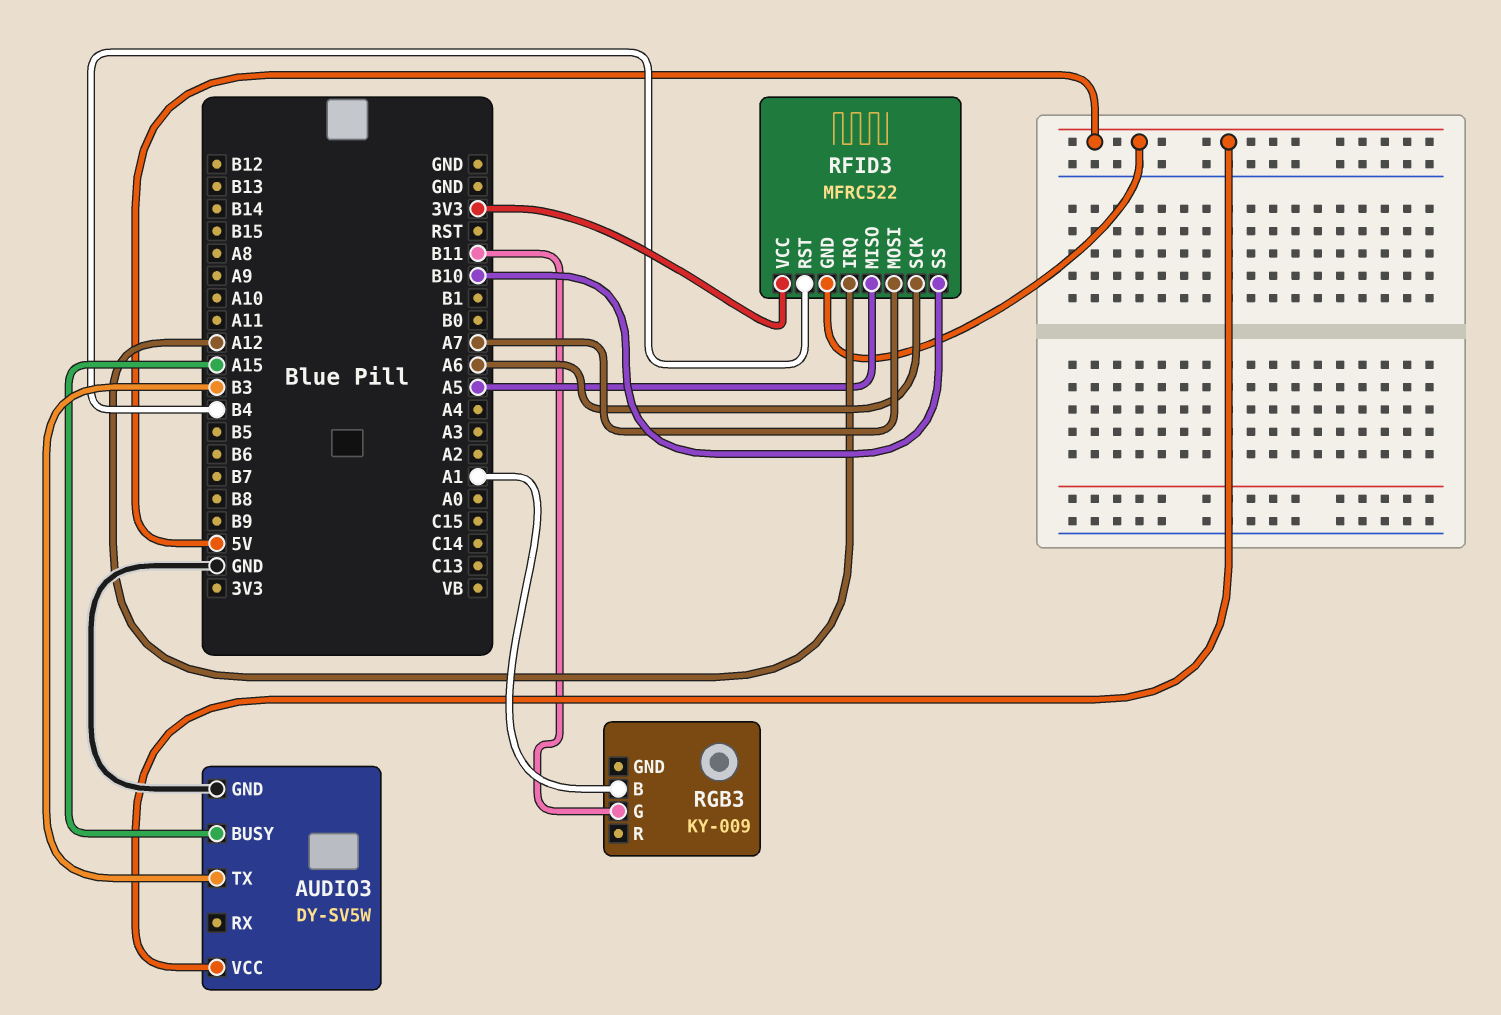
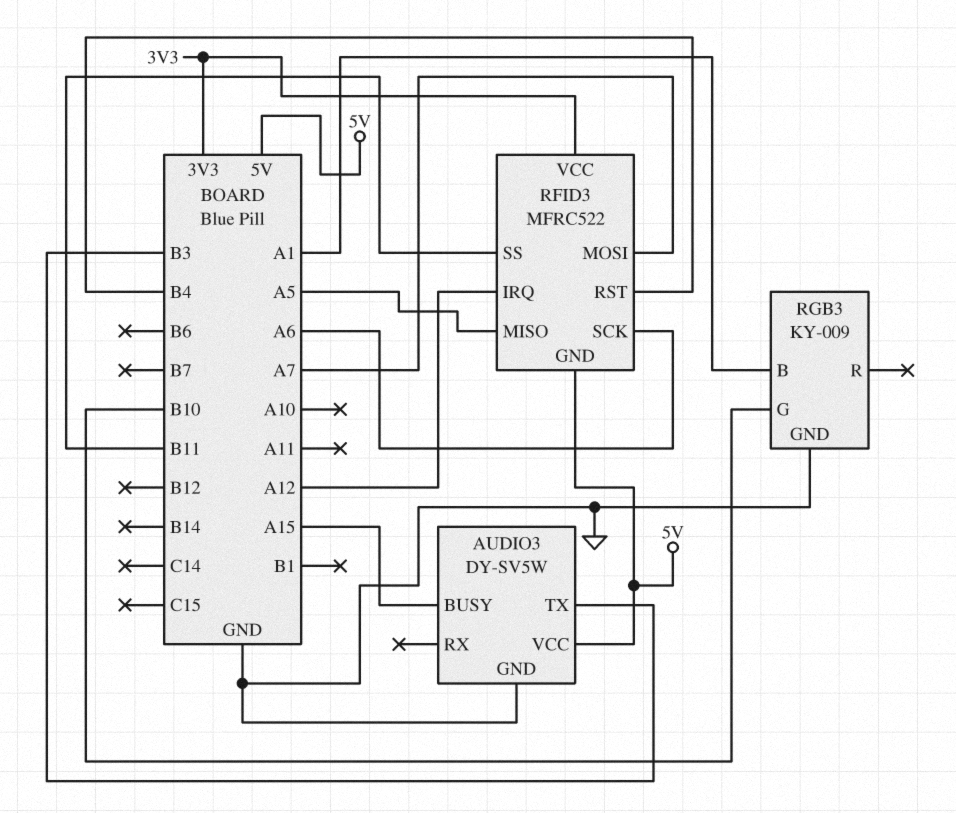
RFID3 pin SS: B10 -> B11
RGB3 pin G: B11 -> B10
RGB3 pin GND: none -> GND

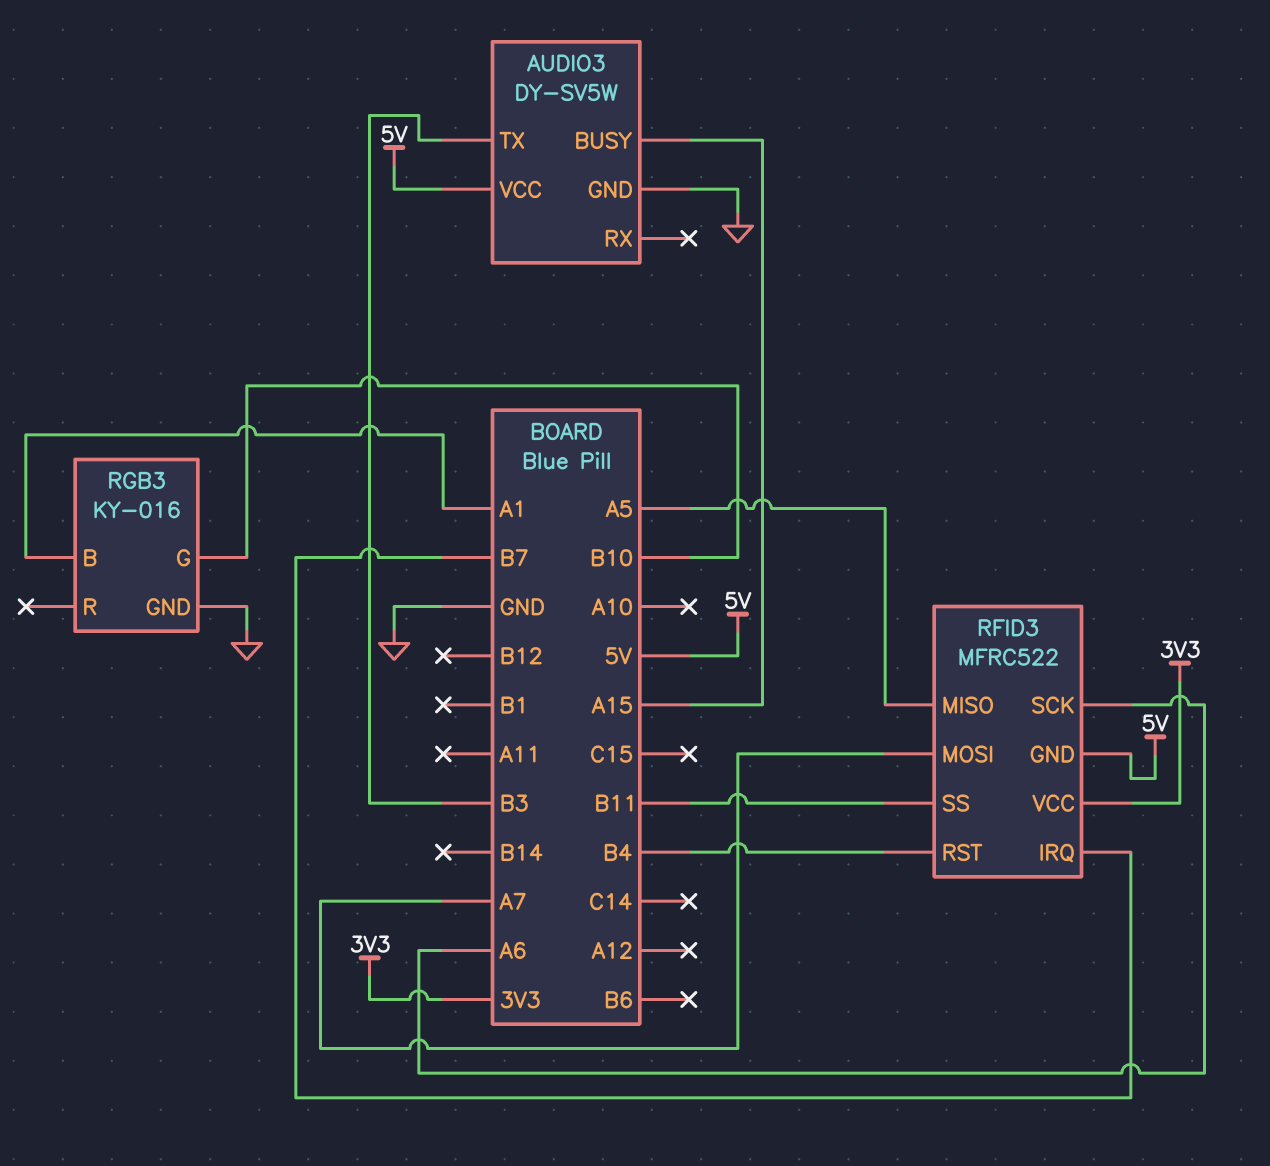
RFID3 pin IRQ: A12 -> B7
RGB3: KY-009 -> KY-016

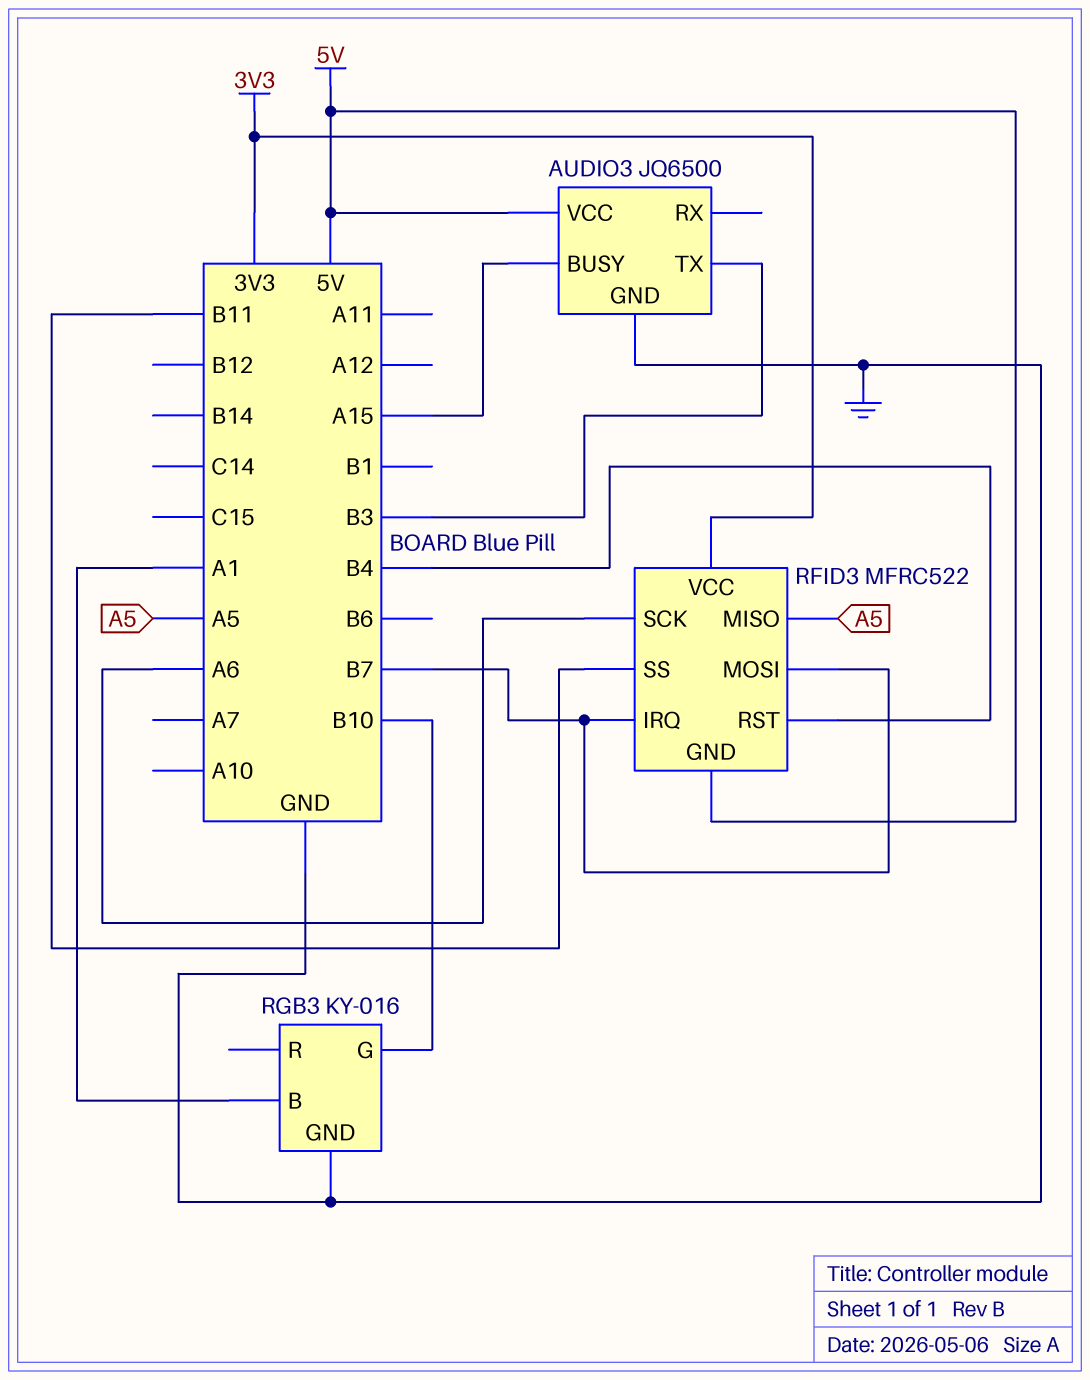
AUDIO3: DY-SV5W -> JQ6500
RFID3 pin MOSI: A7 -> B7

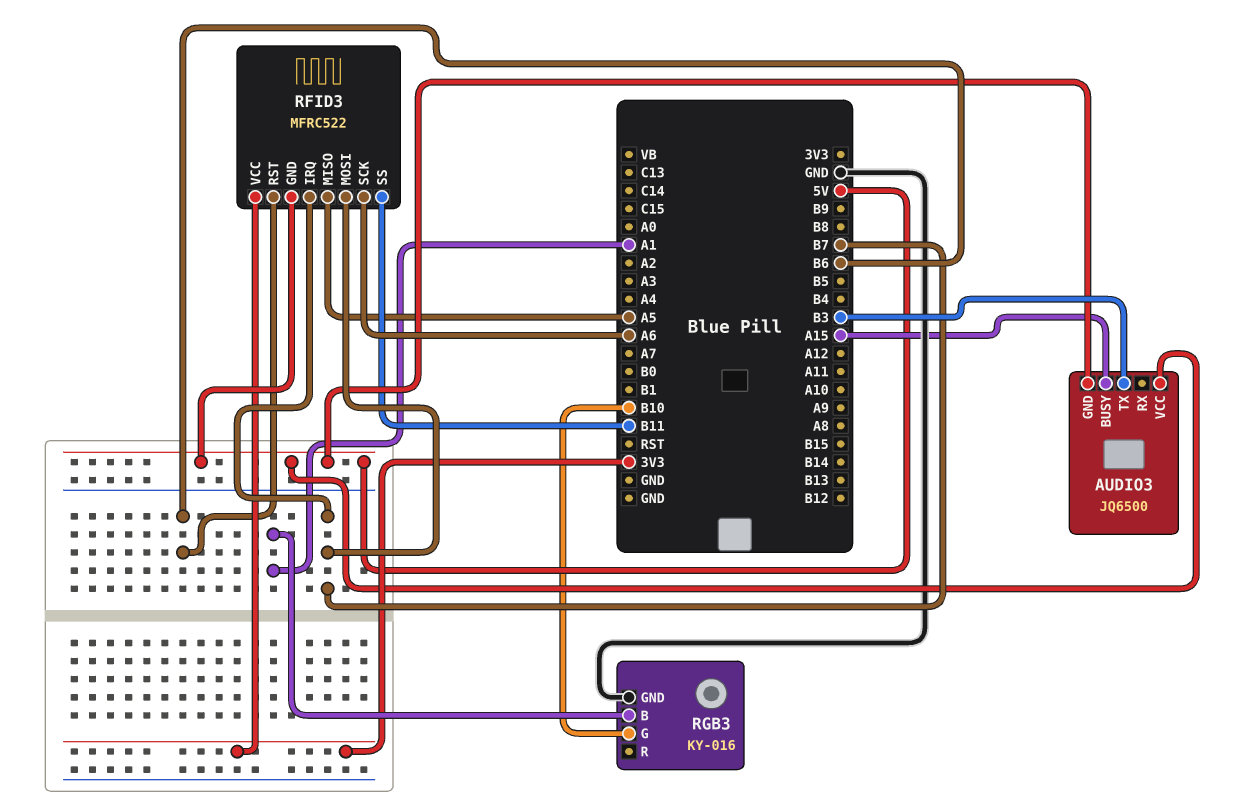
AUDIO3 pin GND: GND -> 5V
RFID3 pin RST: B4 -> B6

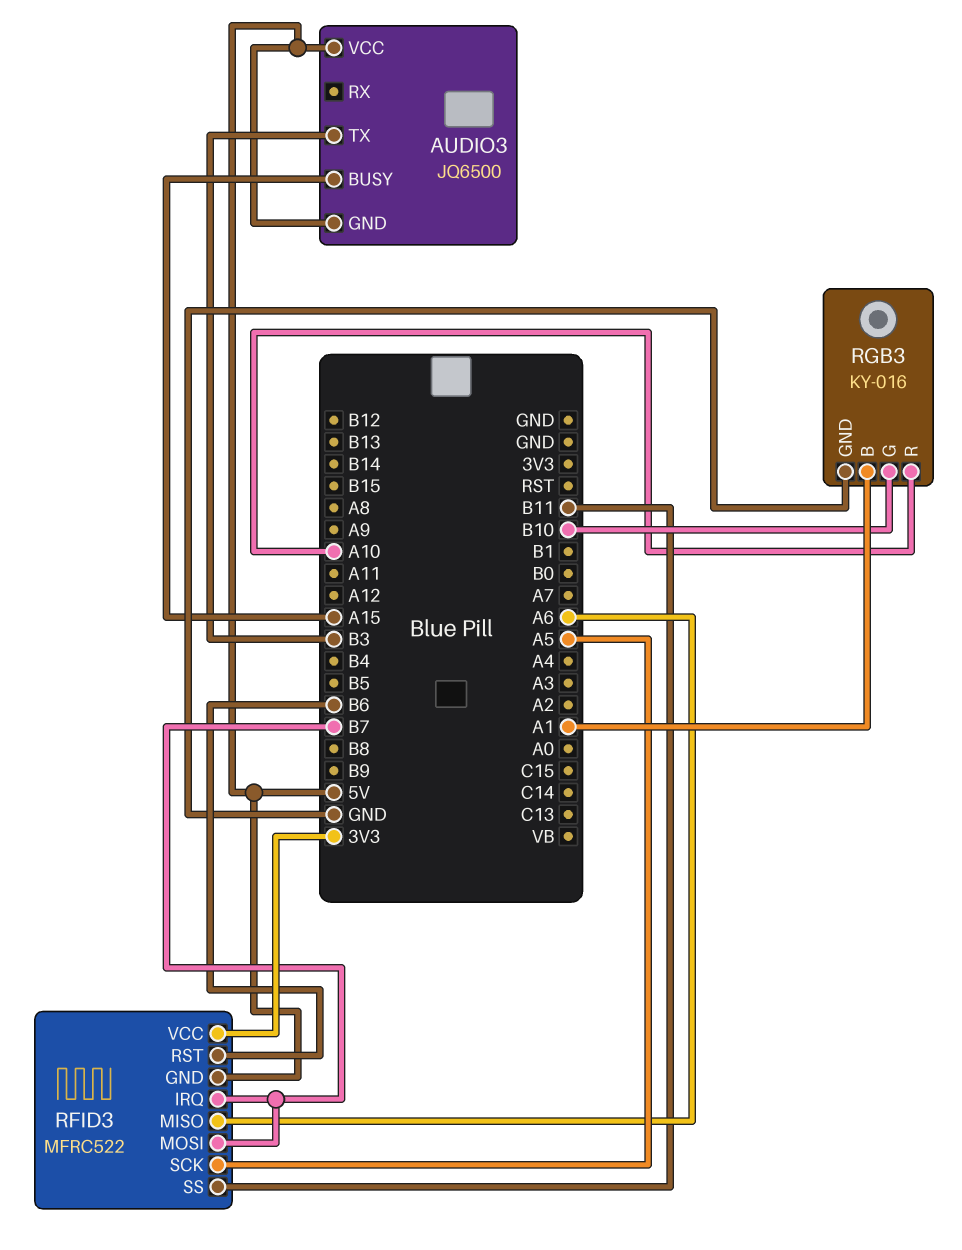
RFID3 pin MISO: A5 -> A6
RFID3 pin SCK: A6 -> A5
RGB3 pin R: none -> A10

